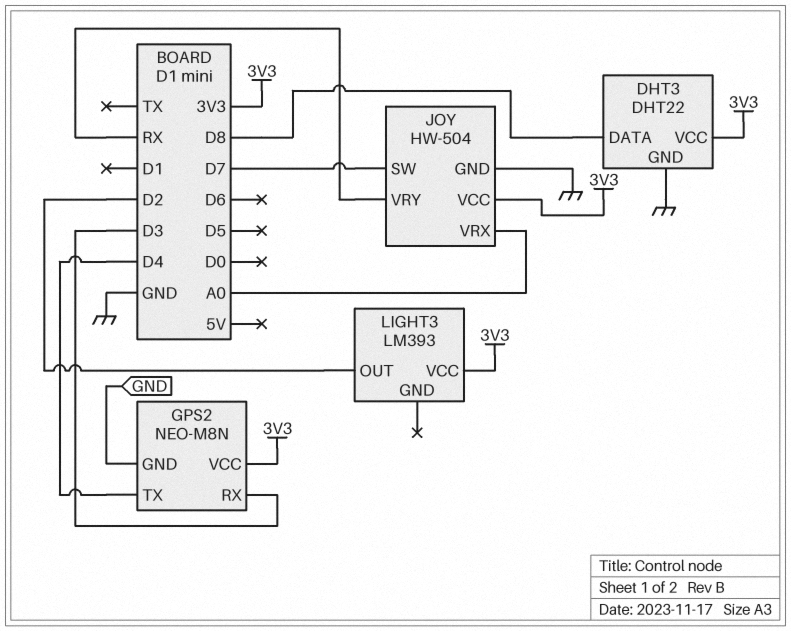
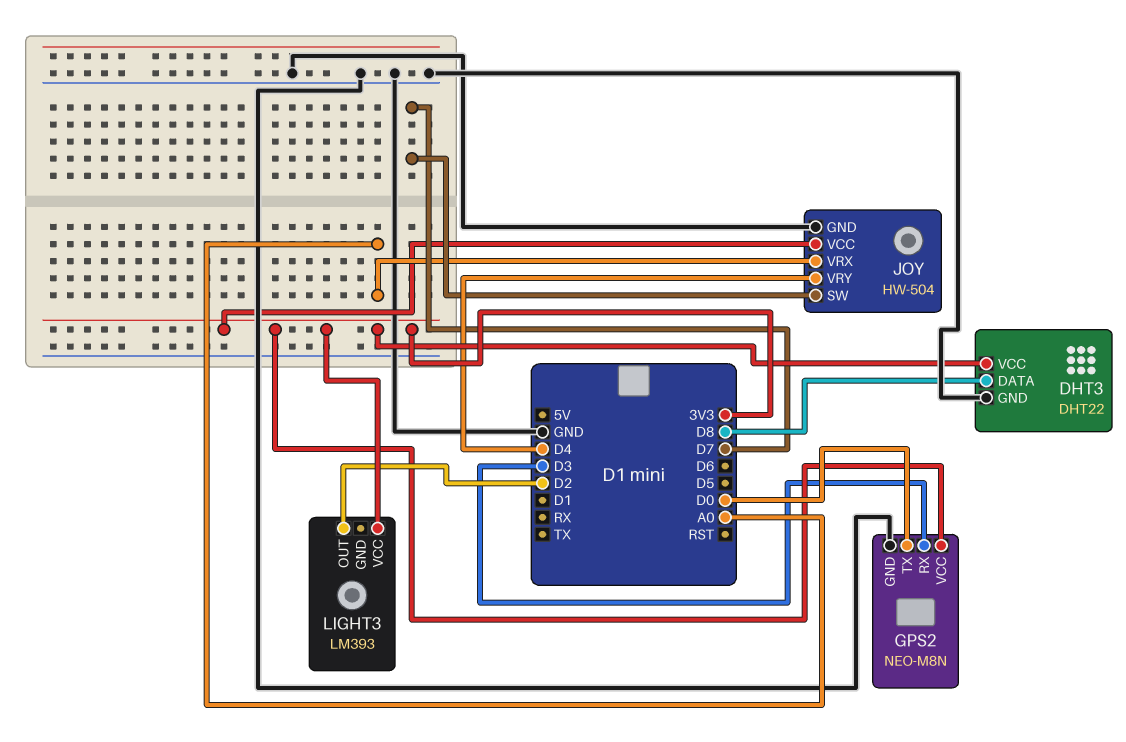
GPS2 pin TX: D4 -> D0
JOY pin VRY: RX -> D4

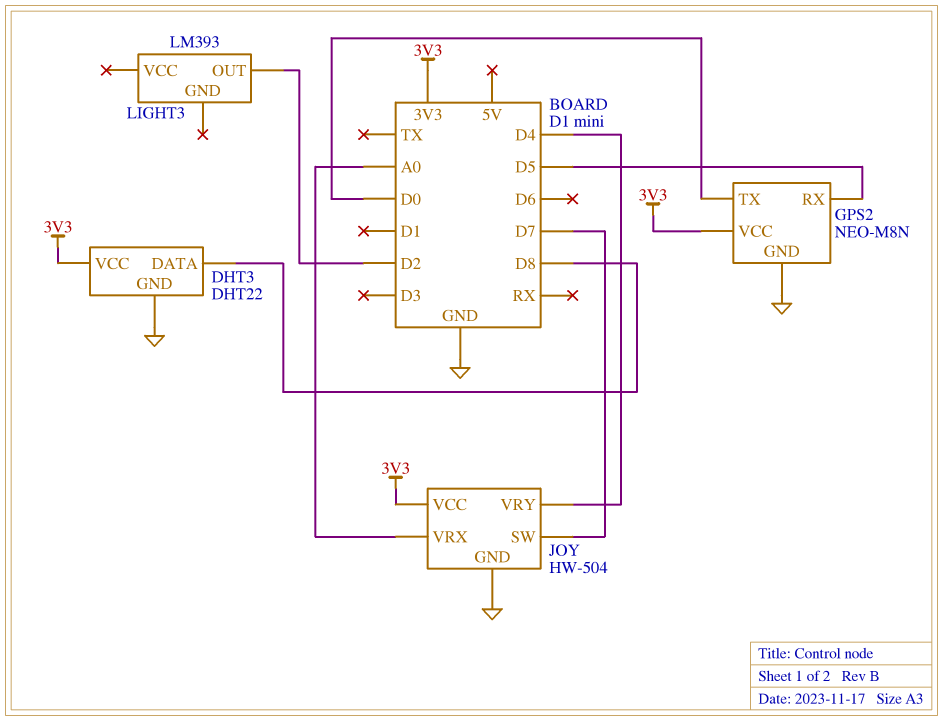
GPS2 pin RX: D3 -> D5
LIGHT3 pin VCC: 3V3 -> none

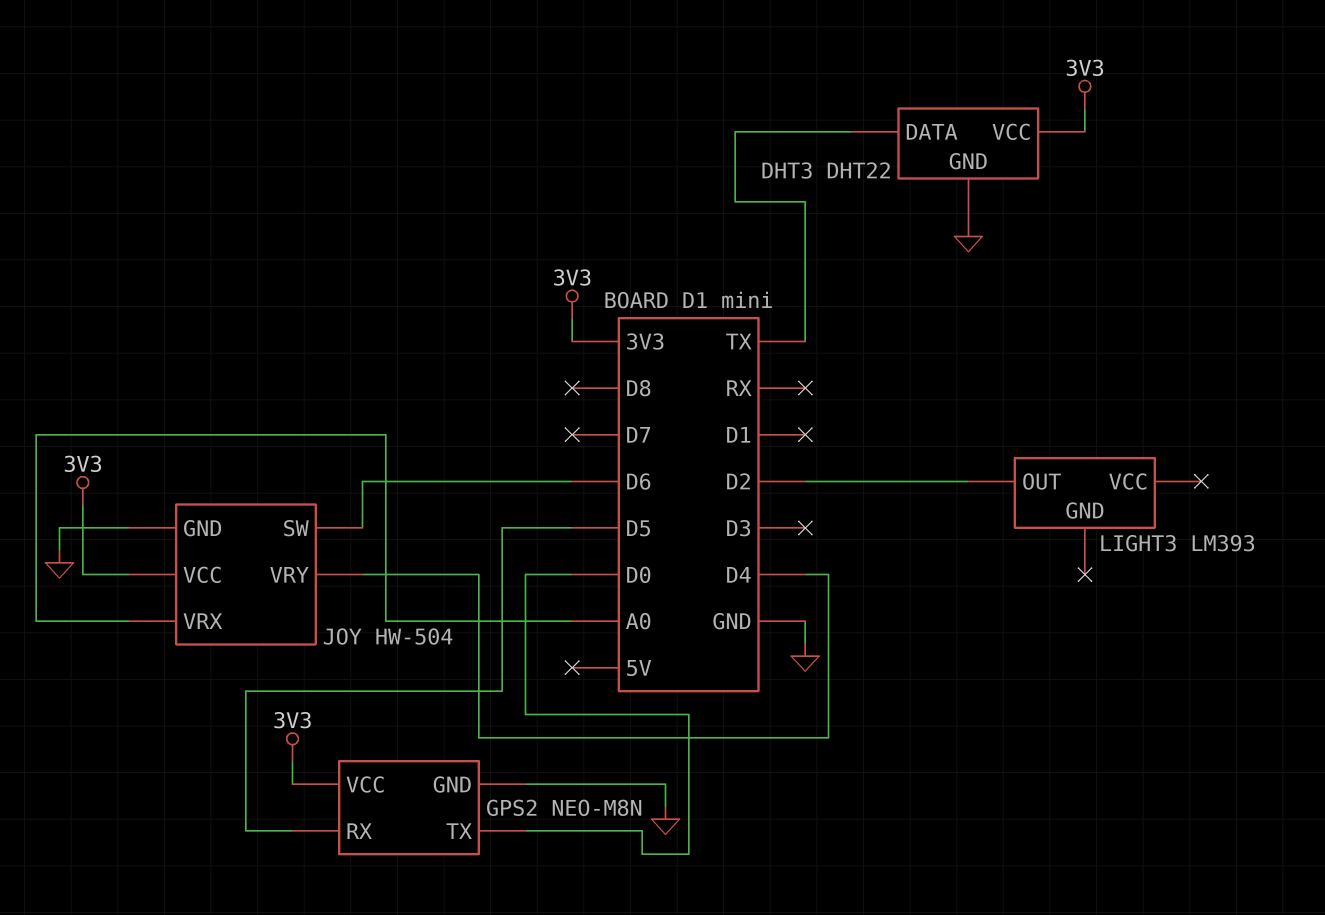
DHT3 pin DATA: D8 -> TX
JOY pin SW: D7 -> D6

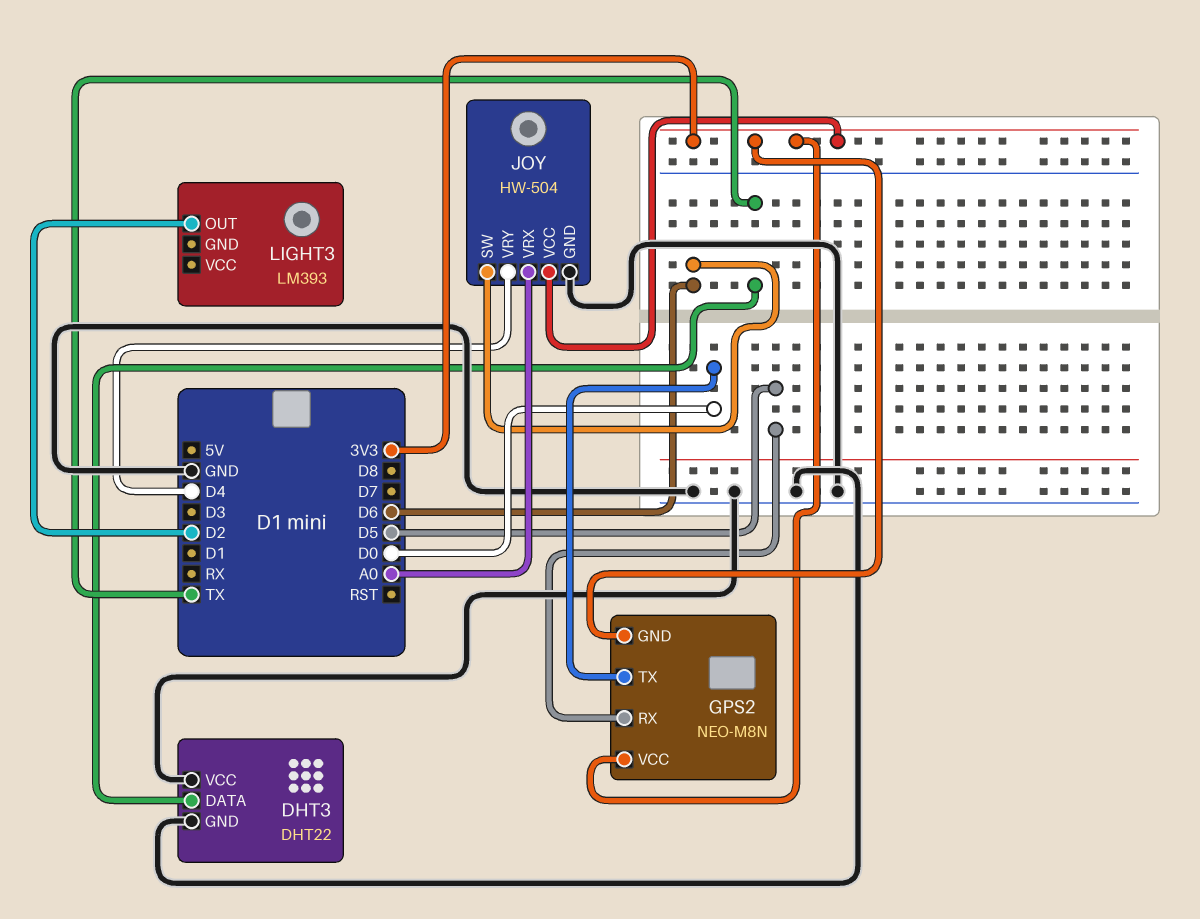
DHT3 pin VCC: 3V3 -> GND
GPS2 pin GND: GND -> 3V3

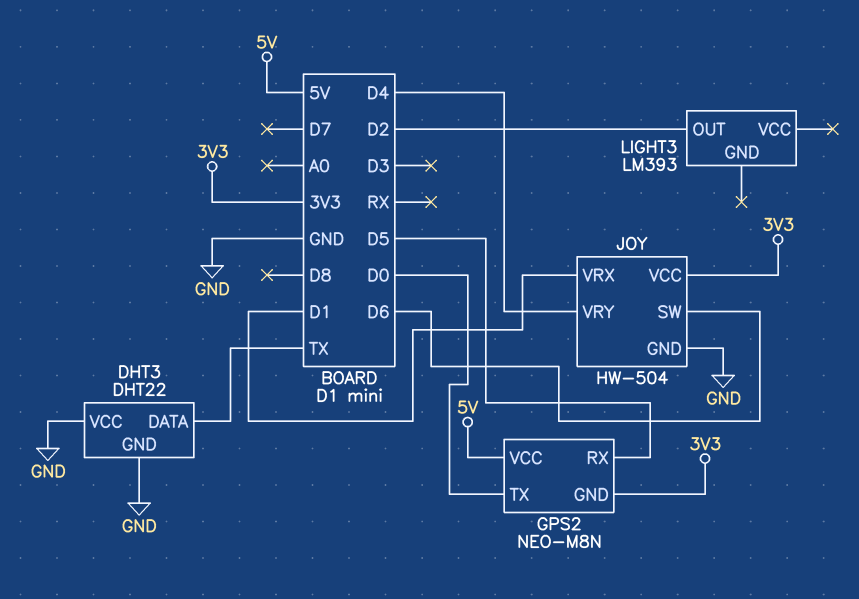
GPS2 pin VCC: 3V3 -> 5V
JOY pin VRX: A0 -> D1

